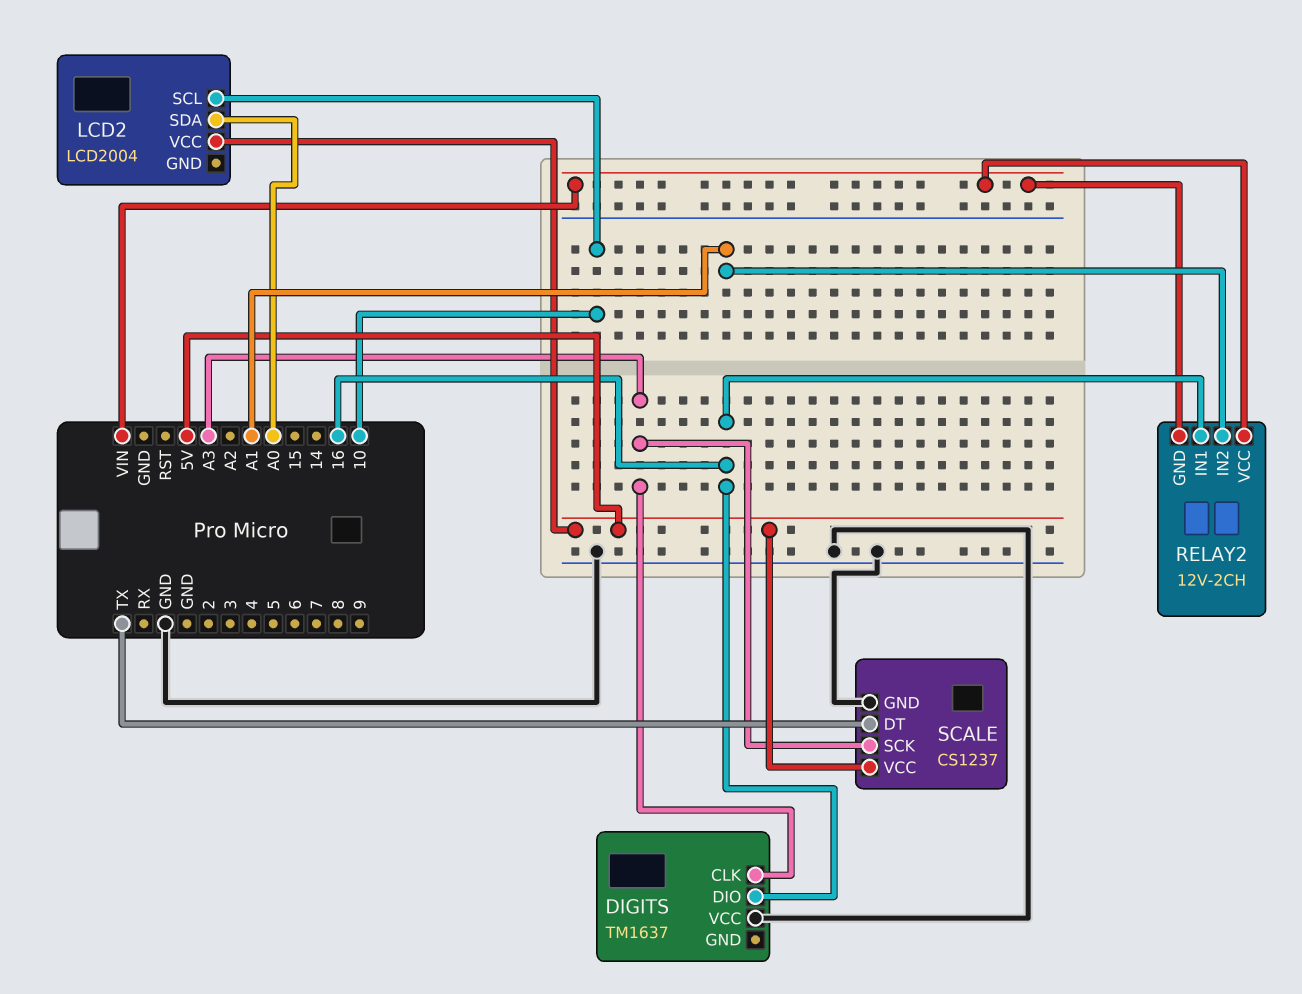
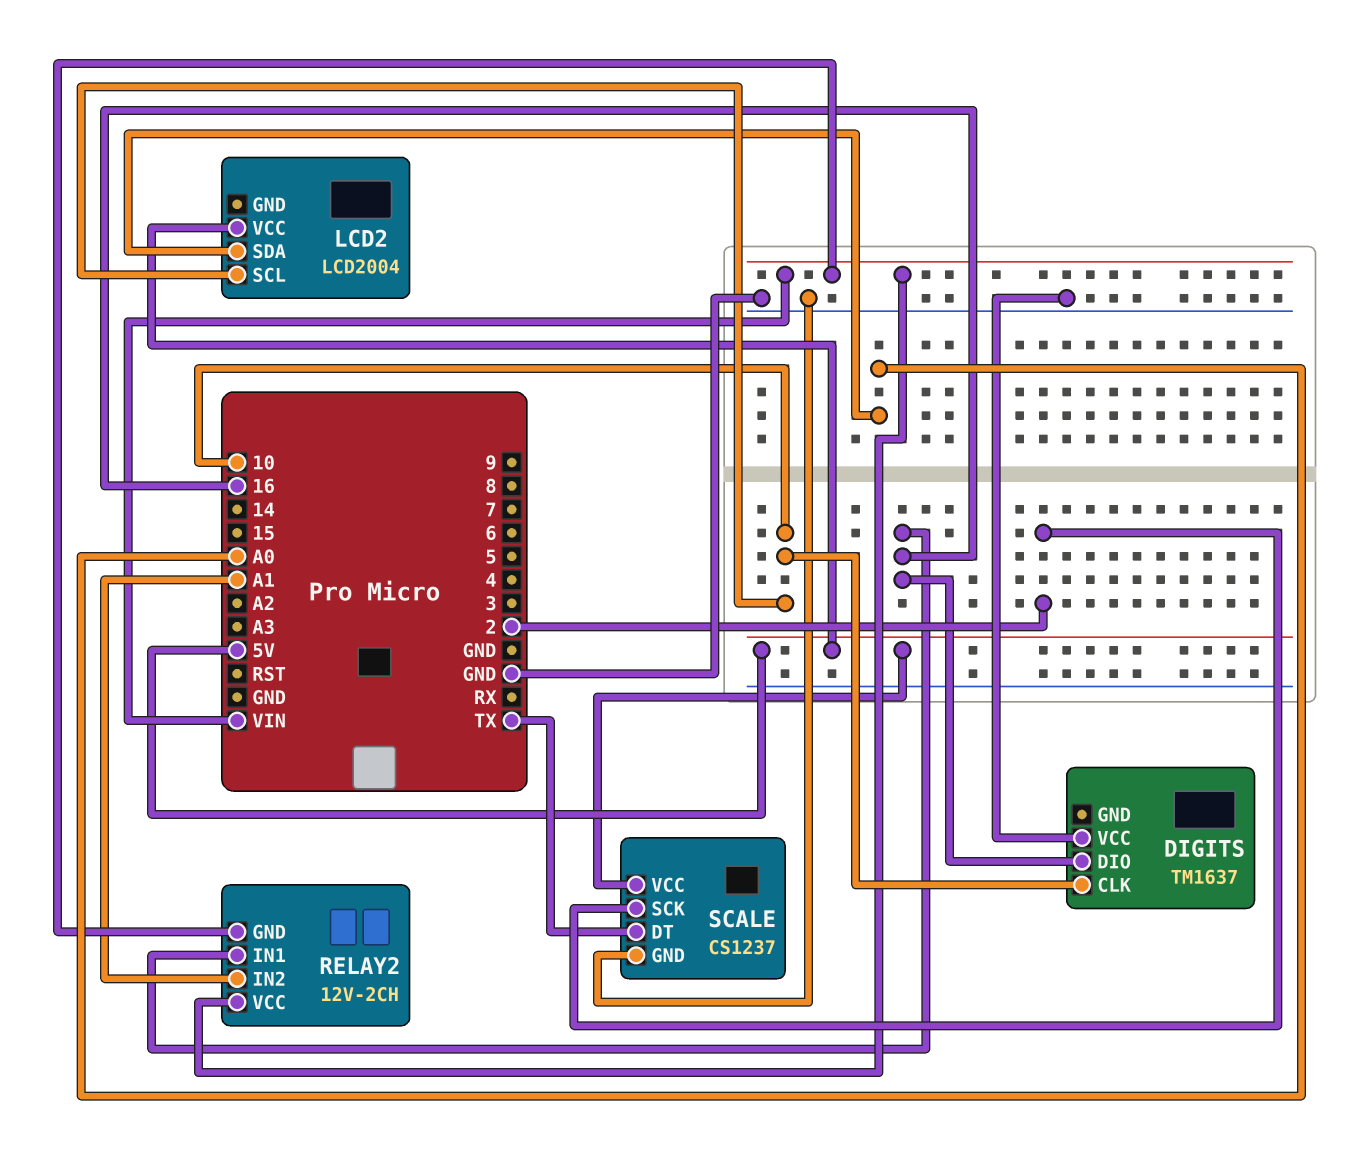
DIGITS pin CLK: A3 -> 10
SCALE pin SCK: A3 -> 2

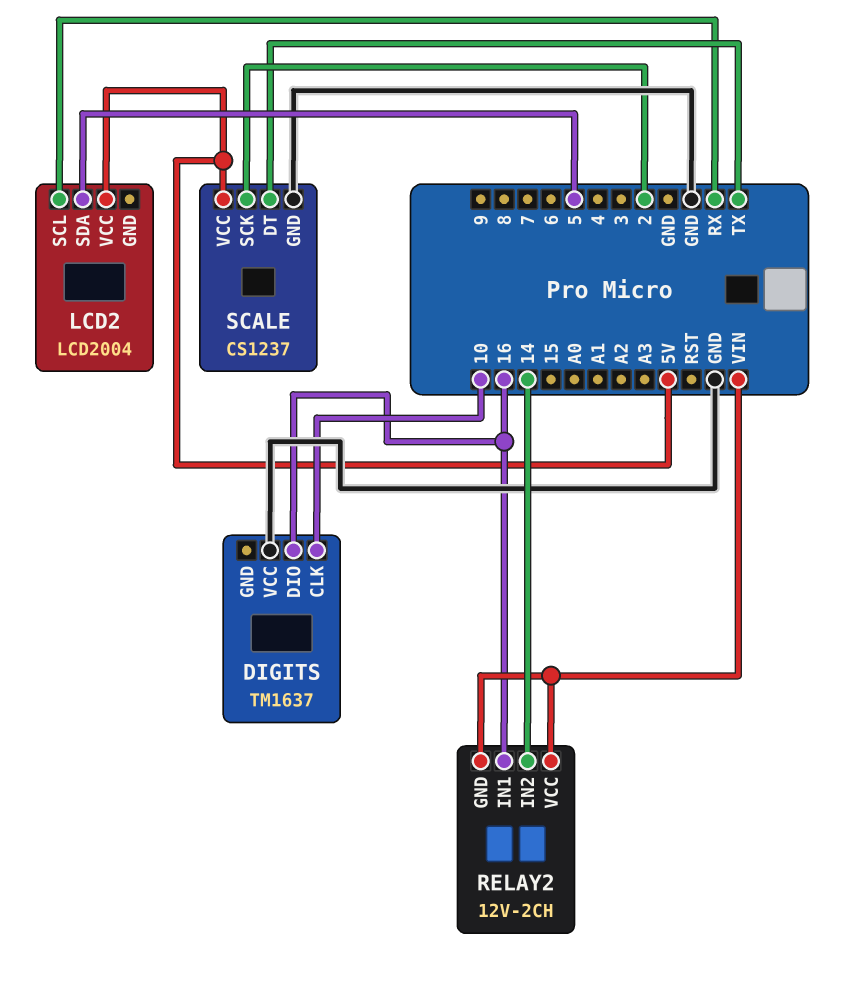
LCD2 pin SCL: 10 -> RX
LCD2 pin SDA: A0 -> 5
RELAY2 pin IN2: A1 -> 14

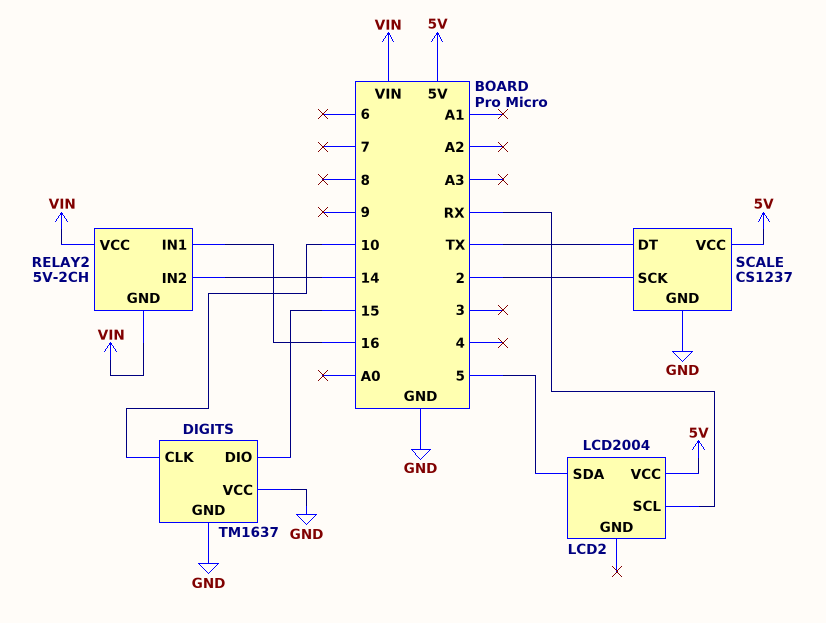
DIGITS pin DIO: 16 -> 15
DIGITS pin GND: none -> GND
RELAY2: 12V-2CH -> 5V-2CH

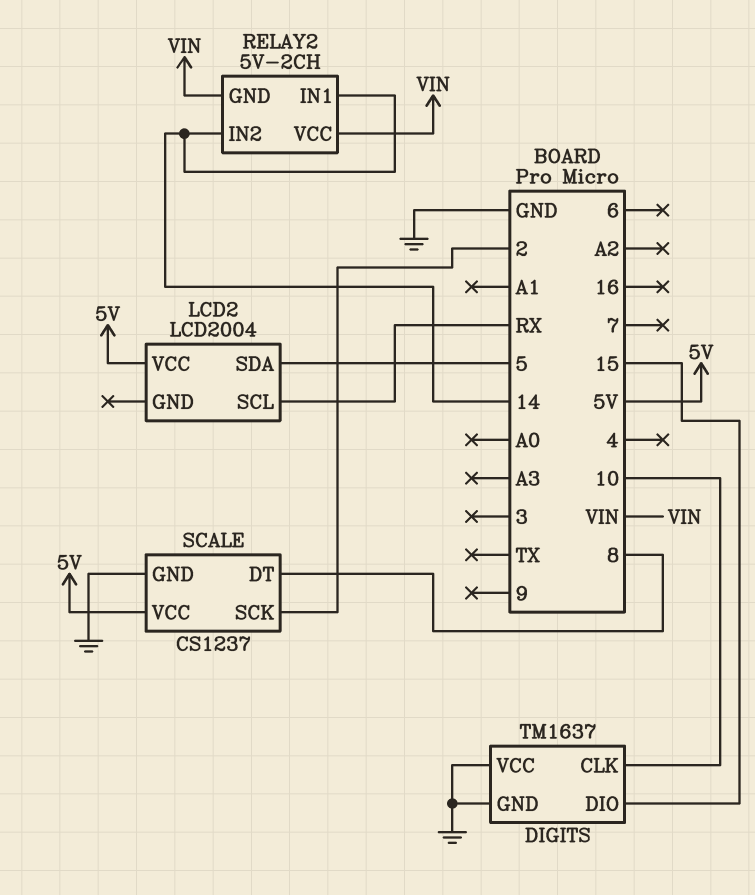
RELAY2 pin IN1: 16 -> 14
SCALE pin DT: TX -> 8

